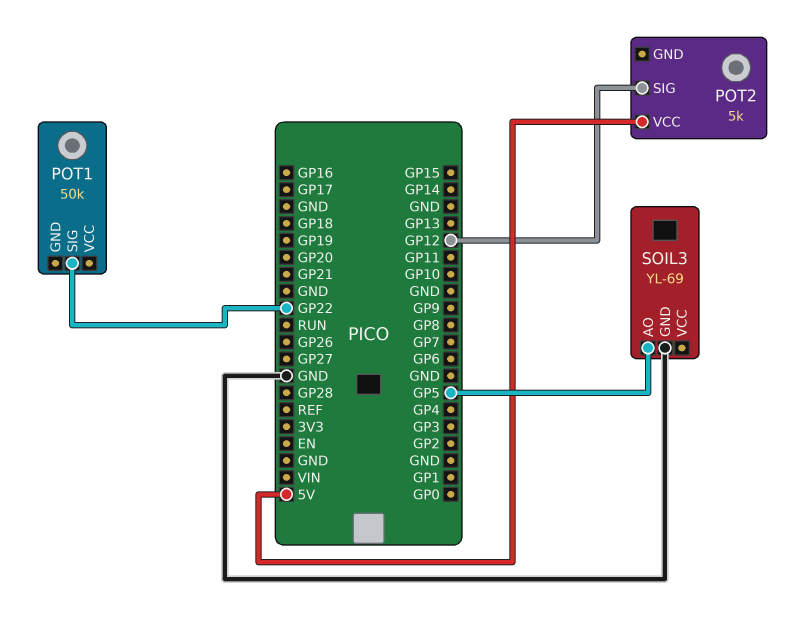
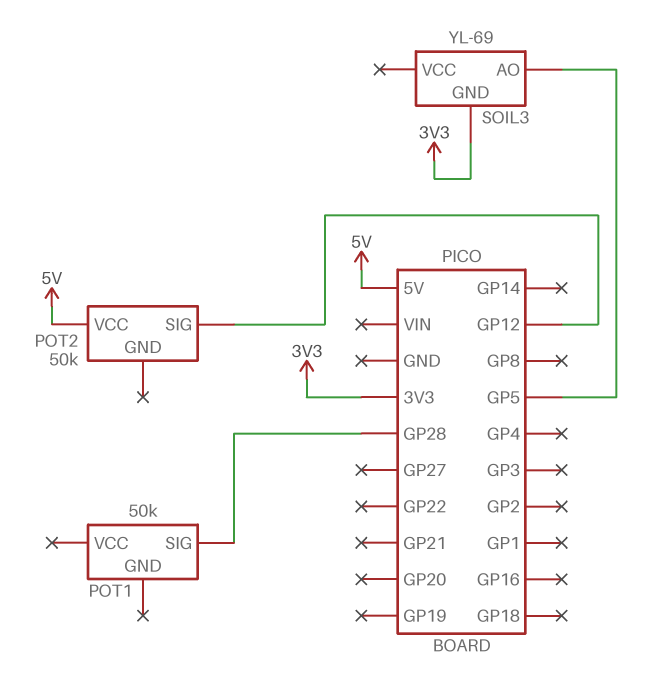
POT1 pin SIG: GP22 -> GP28
POT2: 5k -> 50k
SOIL3 pin GND: GND -> 3V3

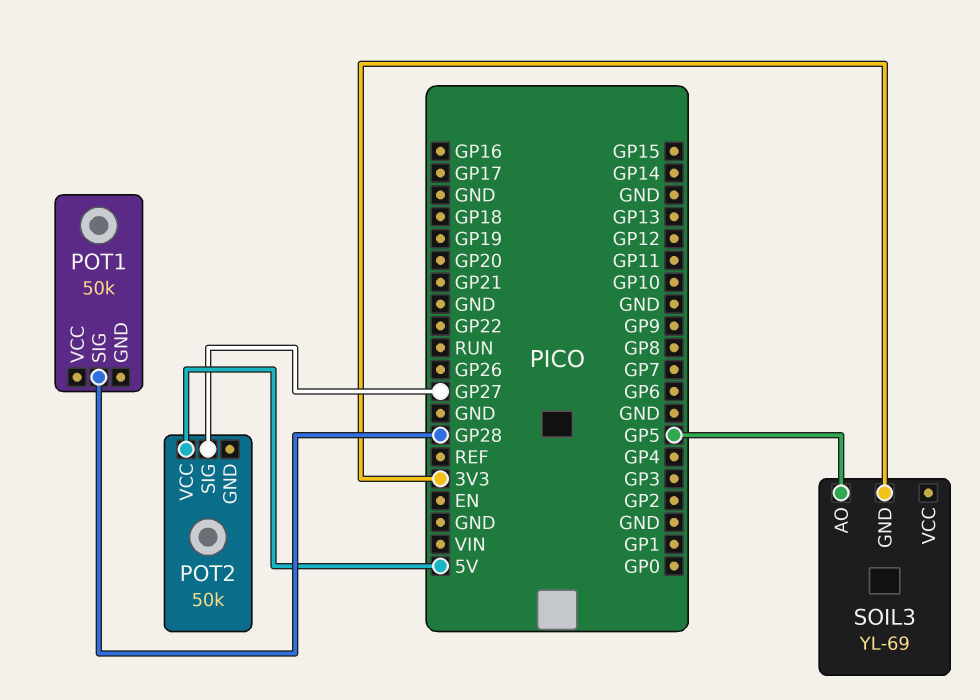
POT2 pin SIG: GP12 -> GP27

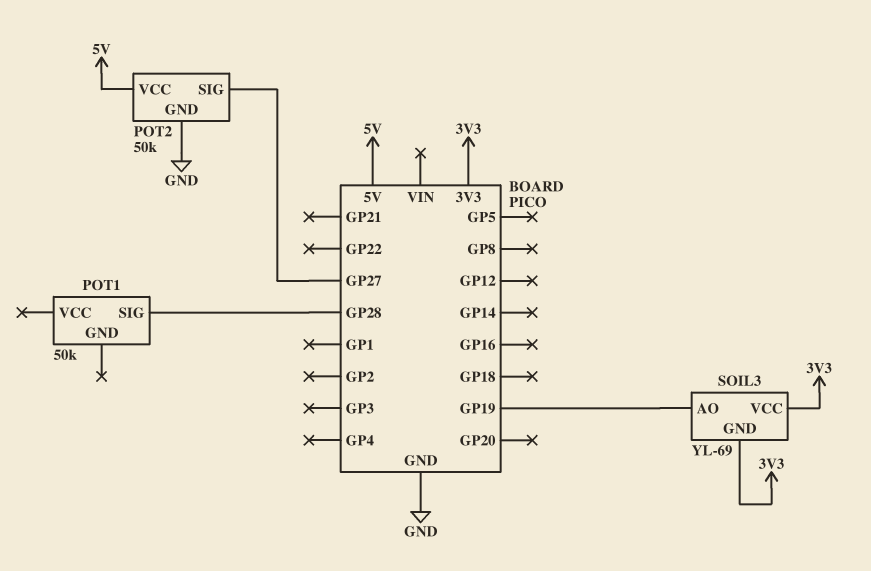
POT2 pin GND: none -> GND
SOIL3 pin AO: GP5 -> GP19
SOIL3 pin VCC: none -> 3V3

